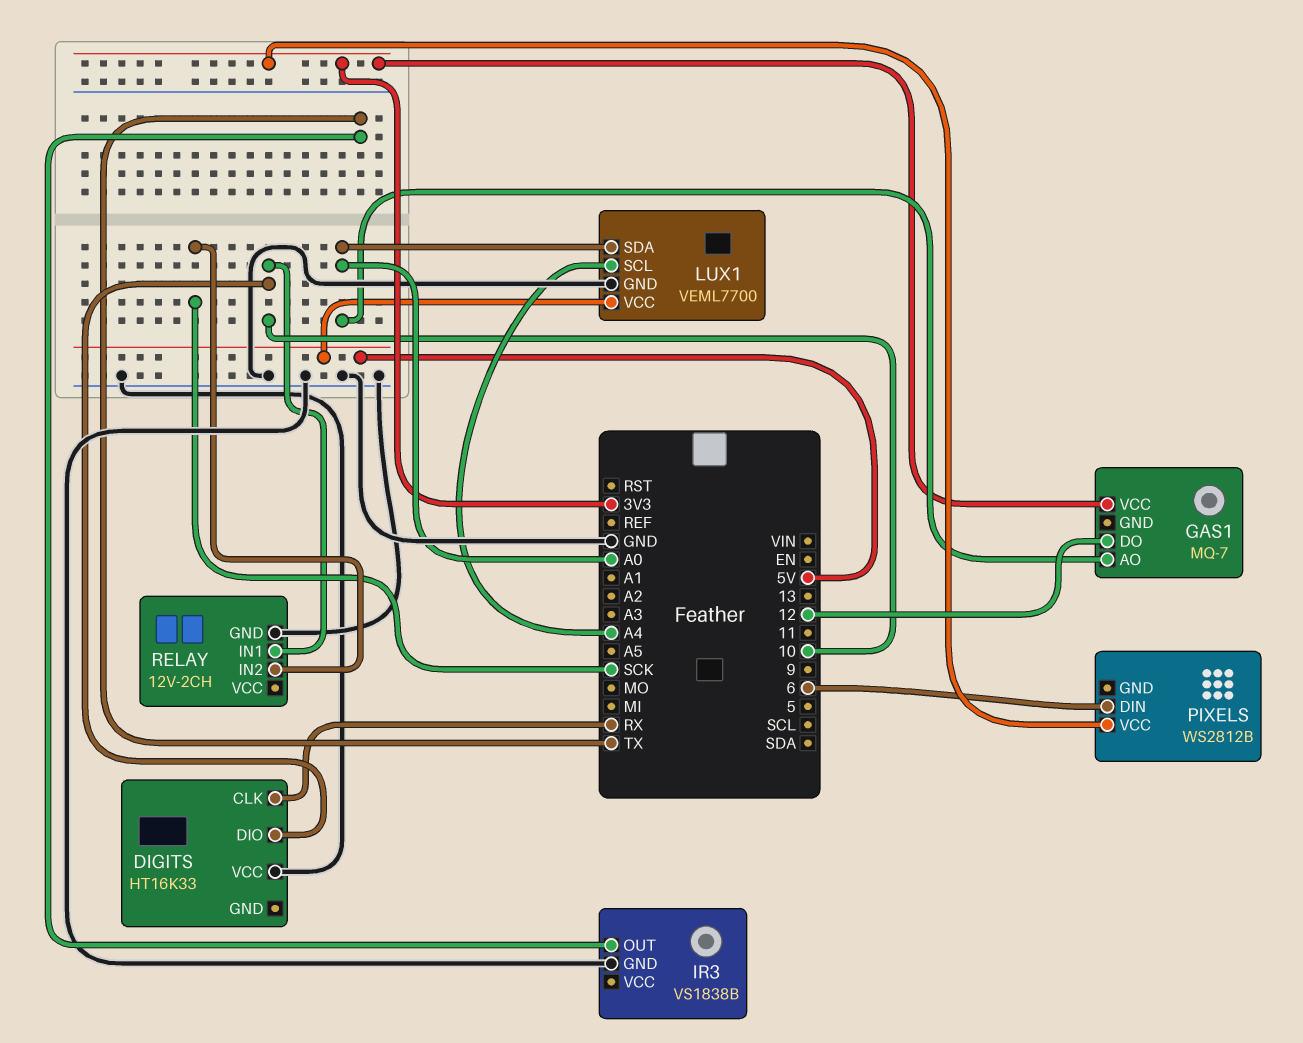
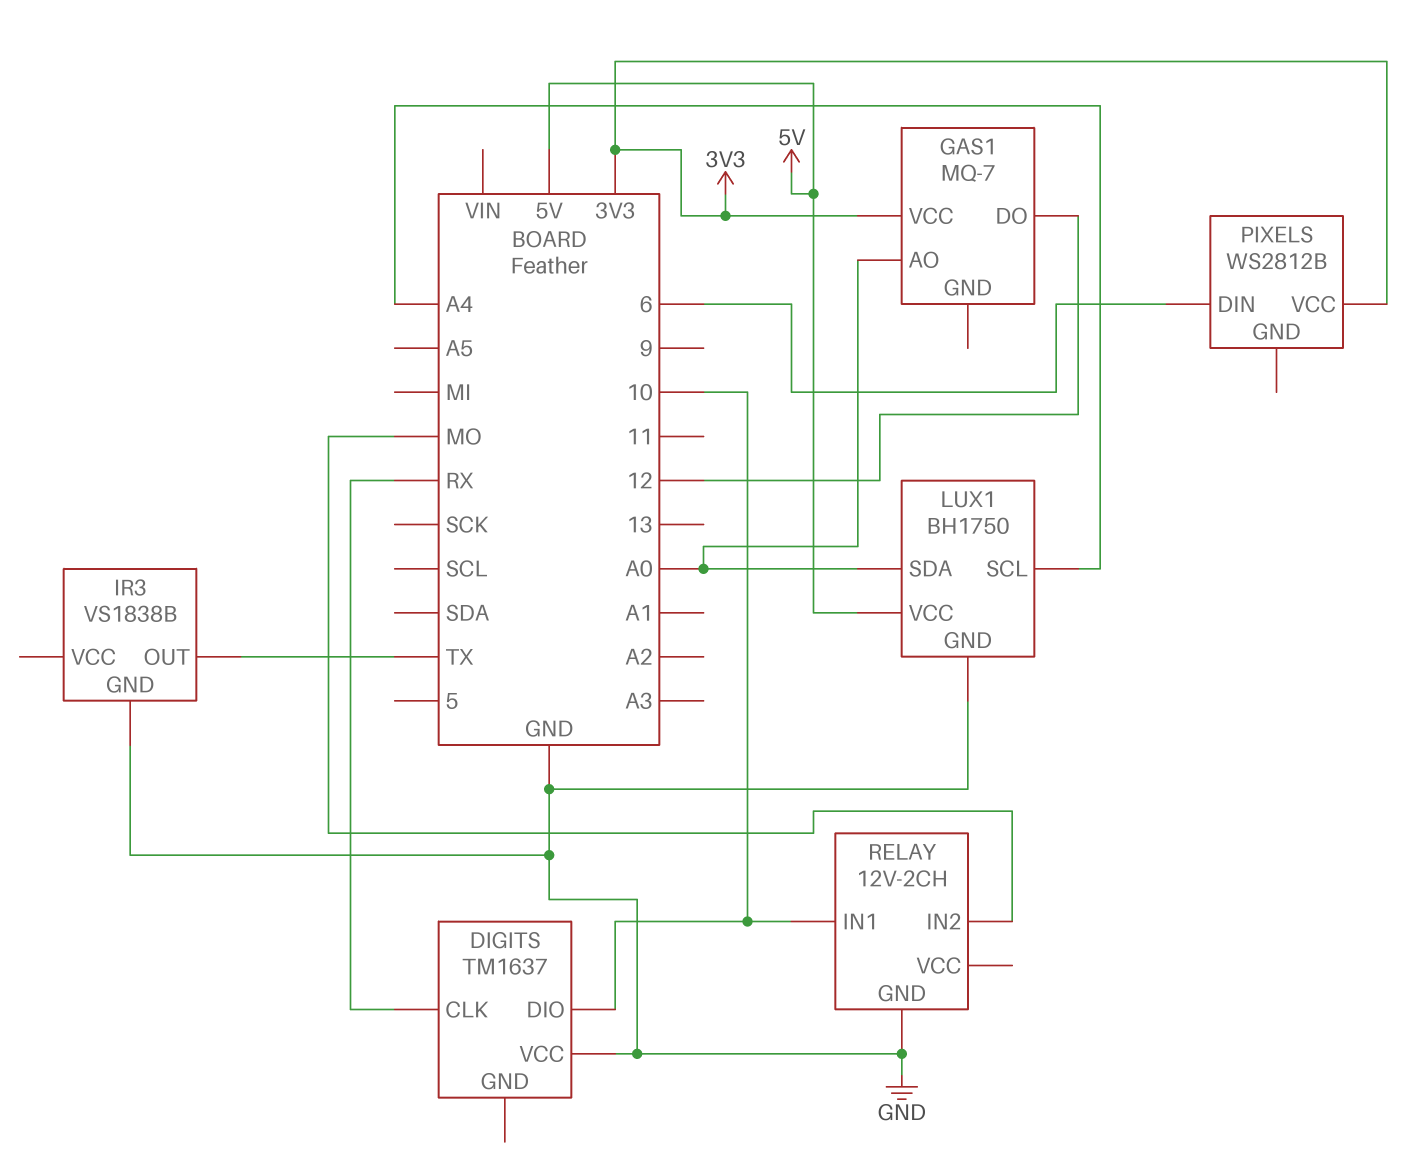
DIGITS: HT16K33 -> TM1637
LUX1: VEML7700 -> BH1750
RELAY pin IN2: SCK -> MO

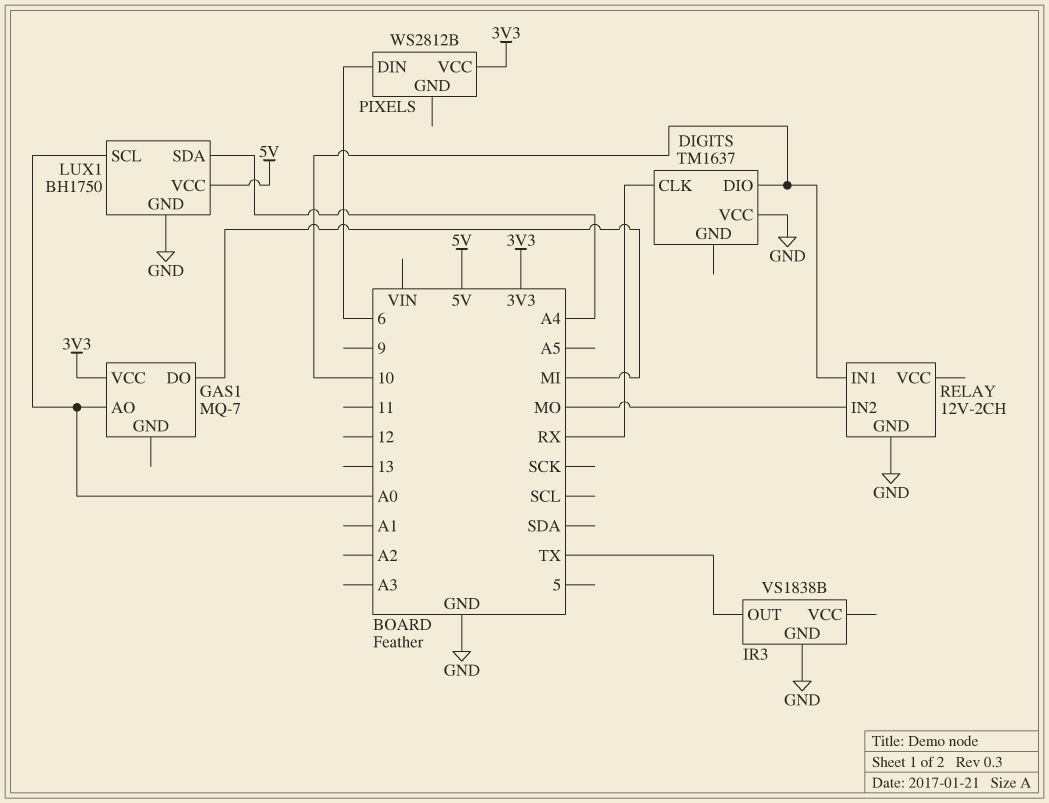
GAS1 pin DO: 12 -> MI
LUX1 pin SCL: A4 -> A0
LUX1 pin SDA: A0 -> A4

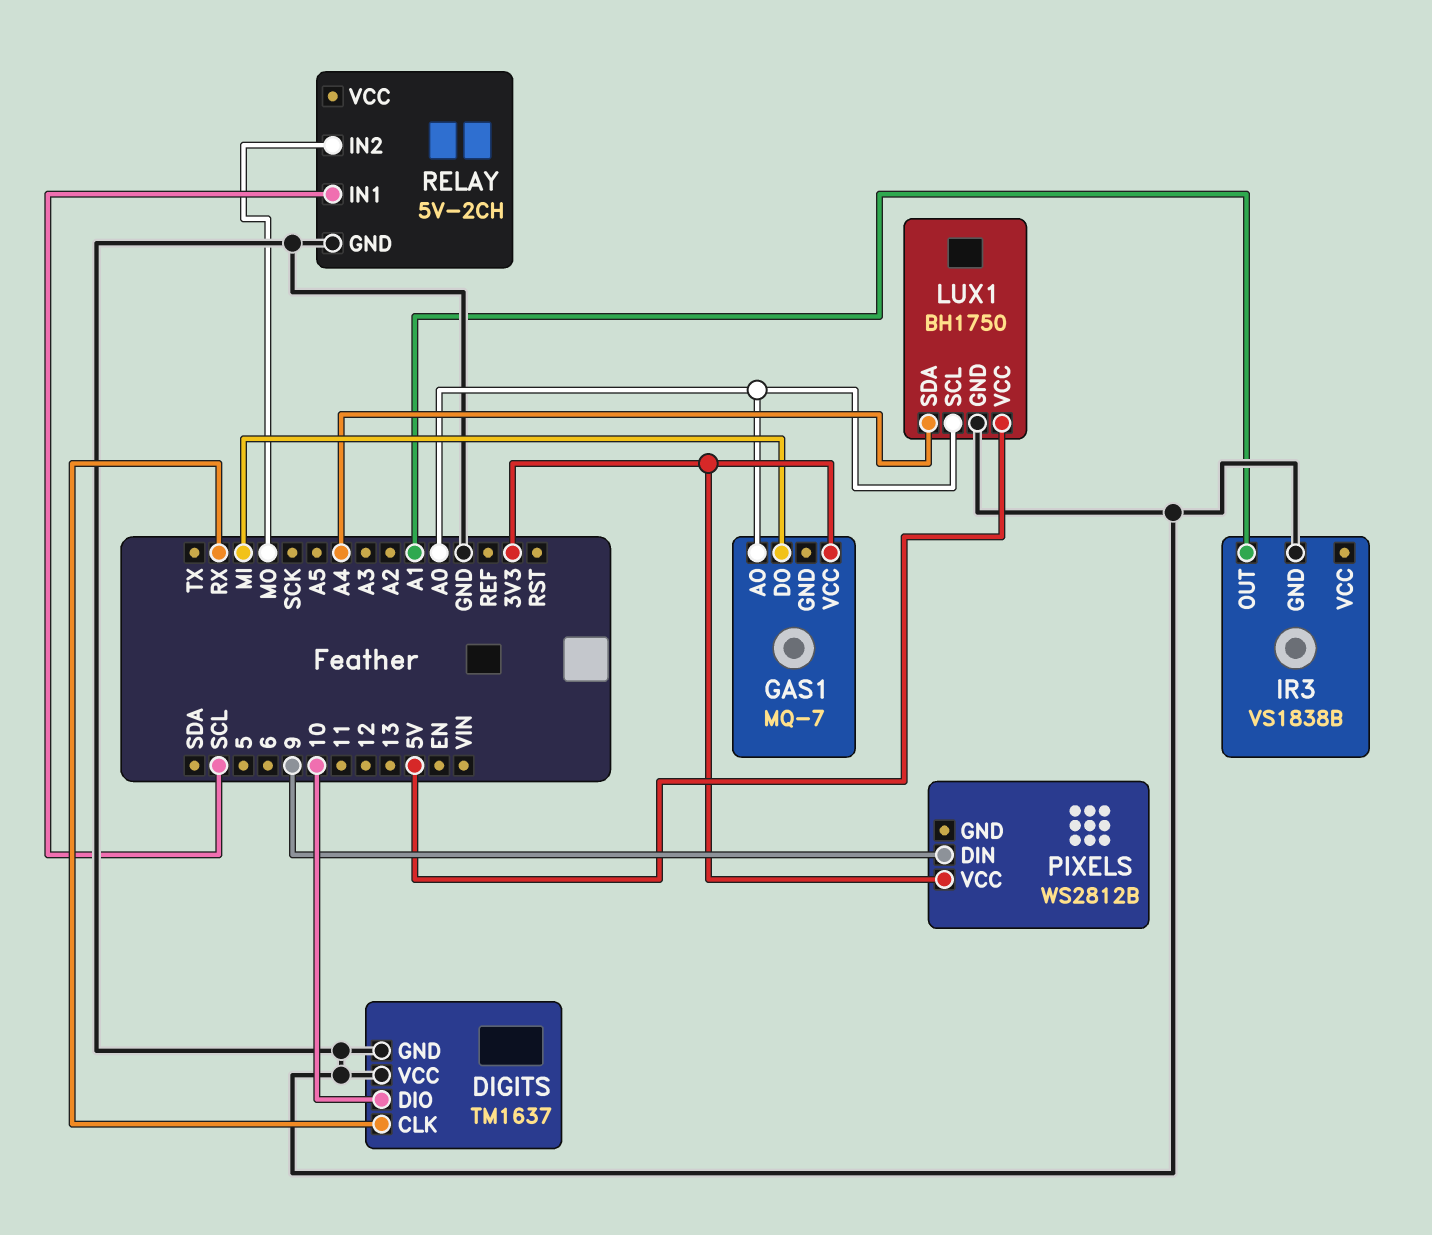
DIGITS pin GND: none -> GND
IR3 pin OUT: TX -> A1
PIXELS pin DIN: 6 -> 9
RELAY: 12V-2CH -> 5V-2CH
RELAY pin IN1: 10 -> SCL

